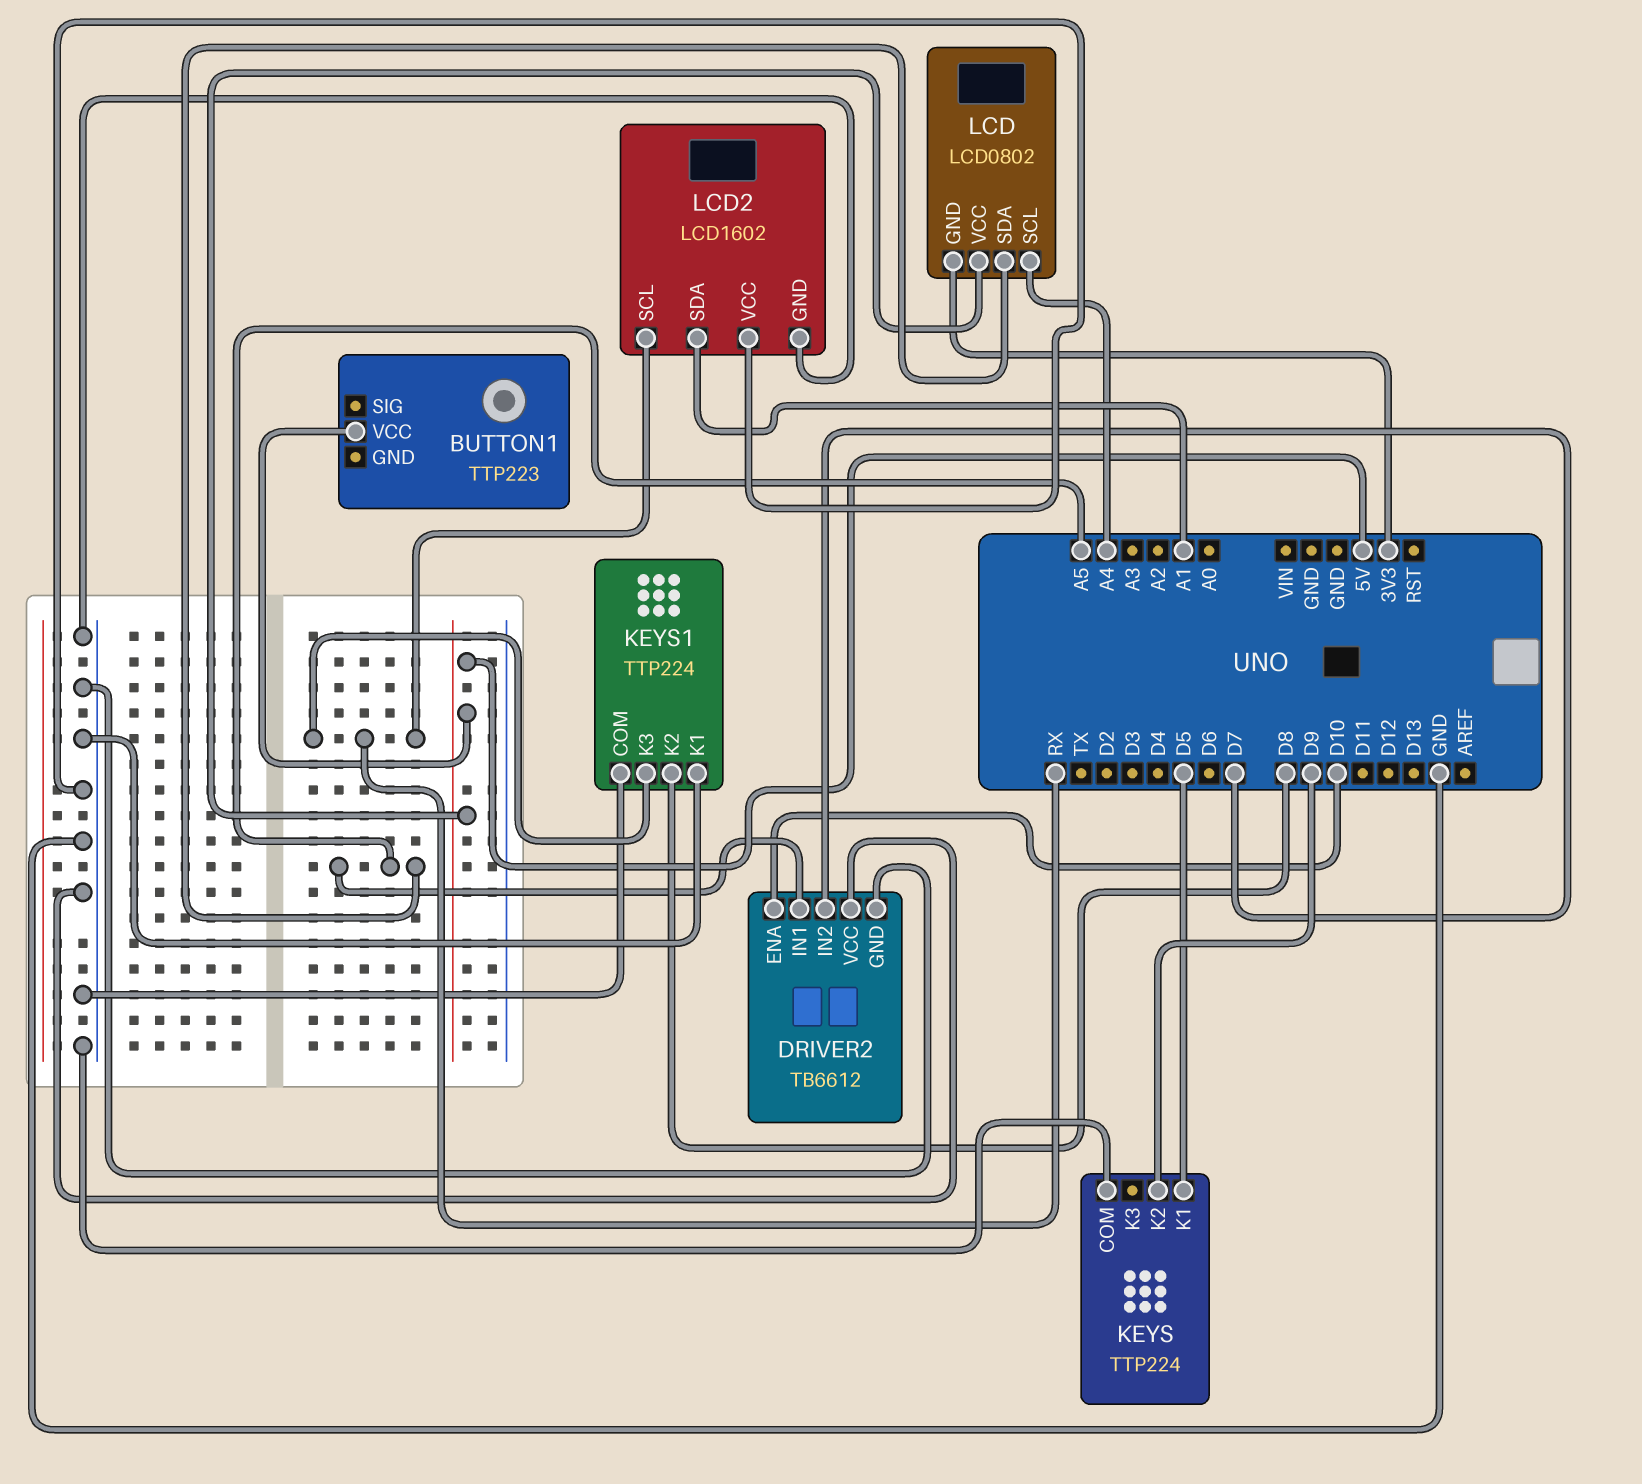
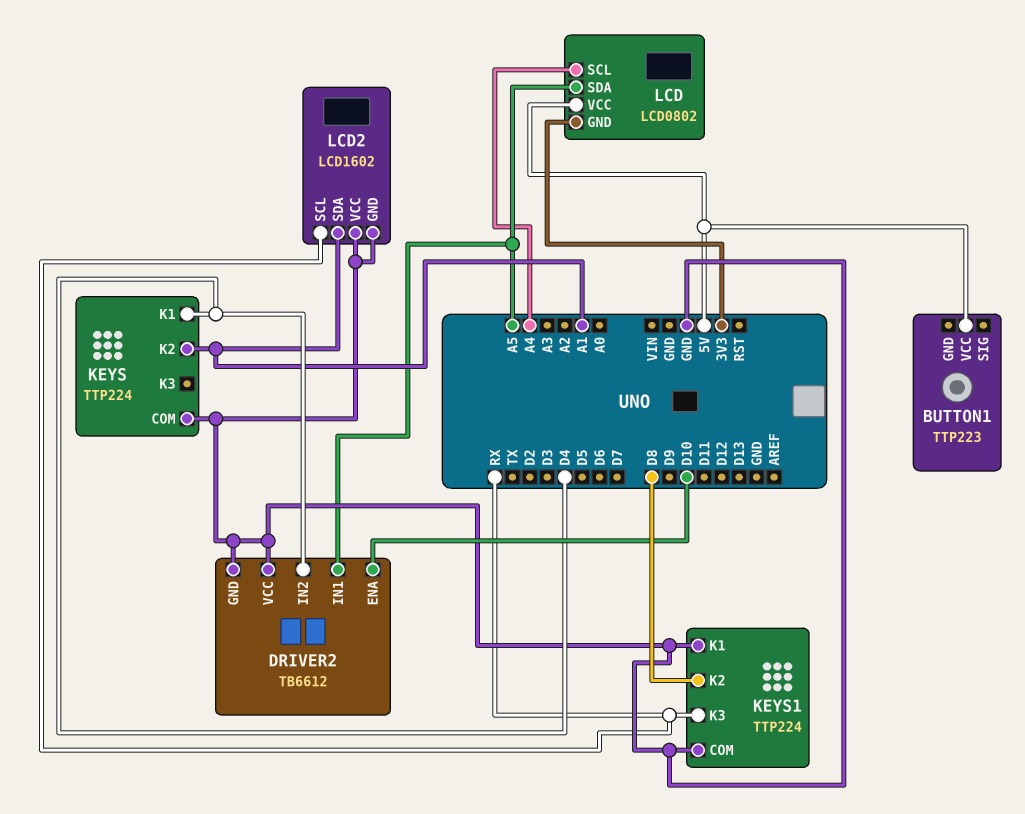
DRIVER2 pin IN2: D7 -> D4
KEYS pin K1: D5 -> D4
KEYS pin K2: D9 -> A1

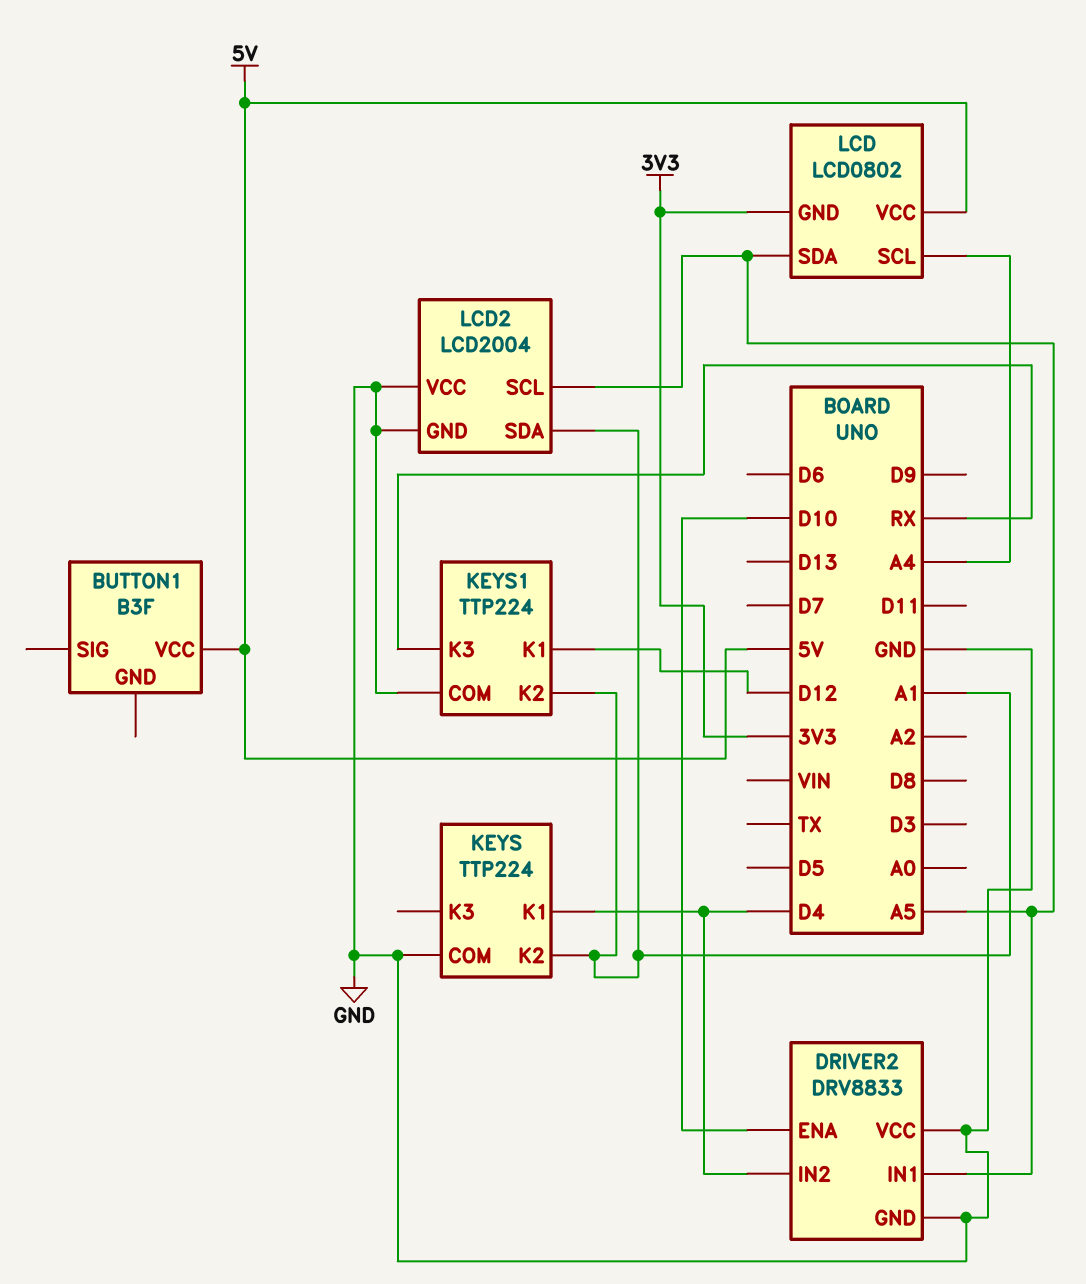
BUTTON1: TTP223 -> B3F
DRIVER2: TB6612 -> DRV8833
KEYS1 pin K1: GND -> D12
KEYS1 pin K2: D8 -> A1
LCD2: LCD1602 -> LCD2004
LCD2 pin SCL: RX -> A5

